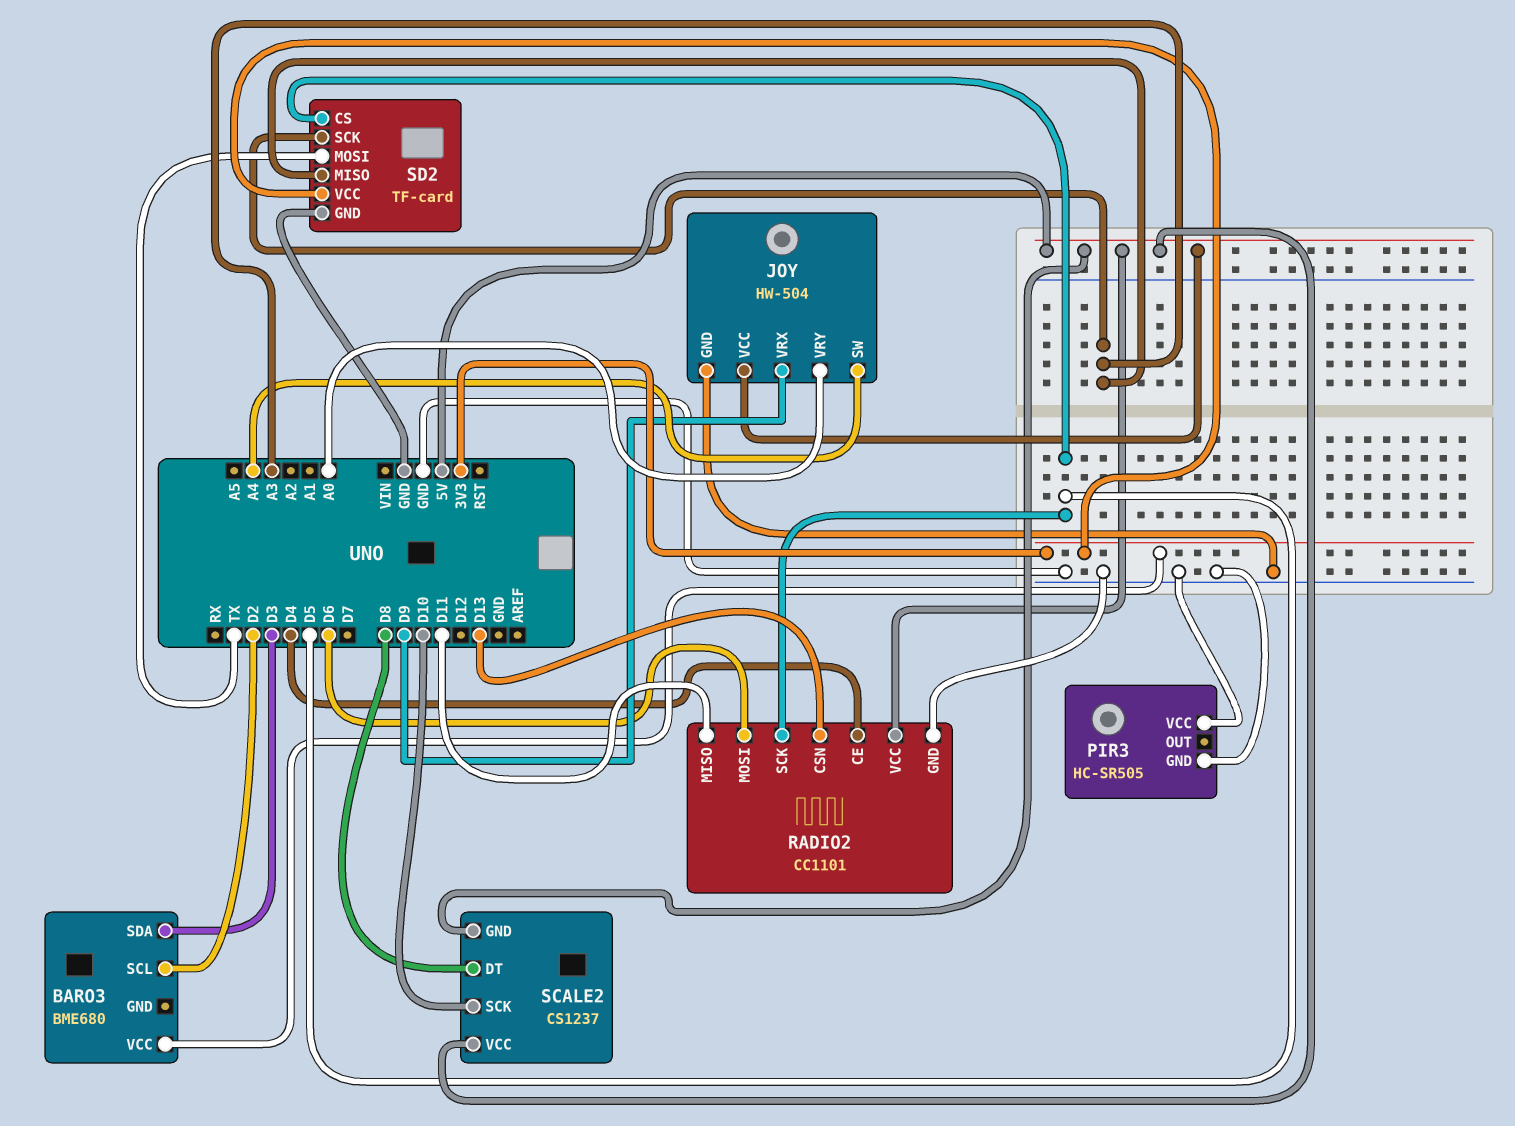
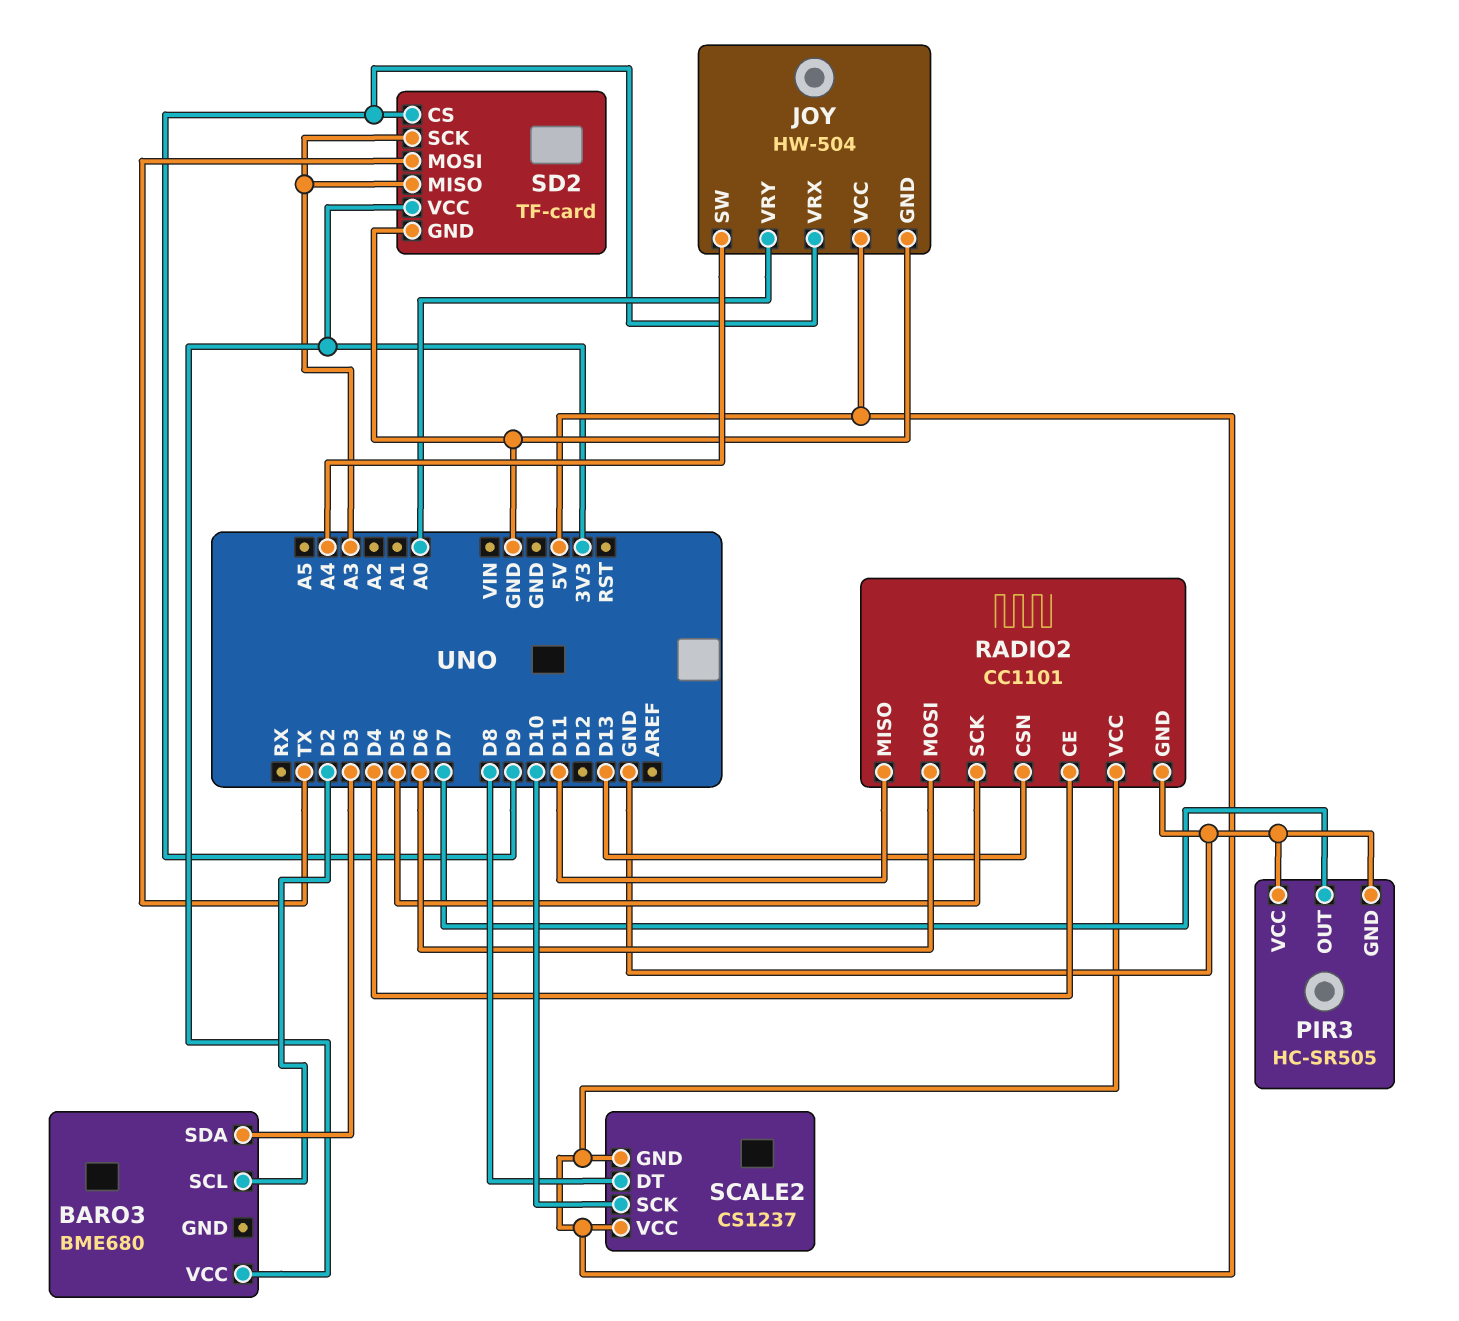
PIR3 pin OUT: none -> D7
SD2 pin CS: D5 -> D9

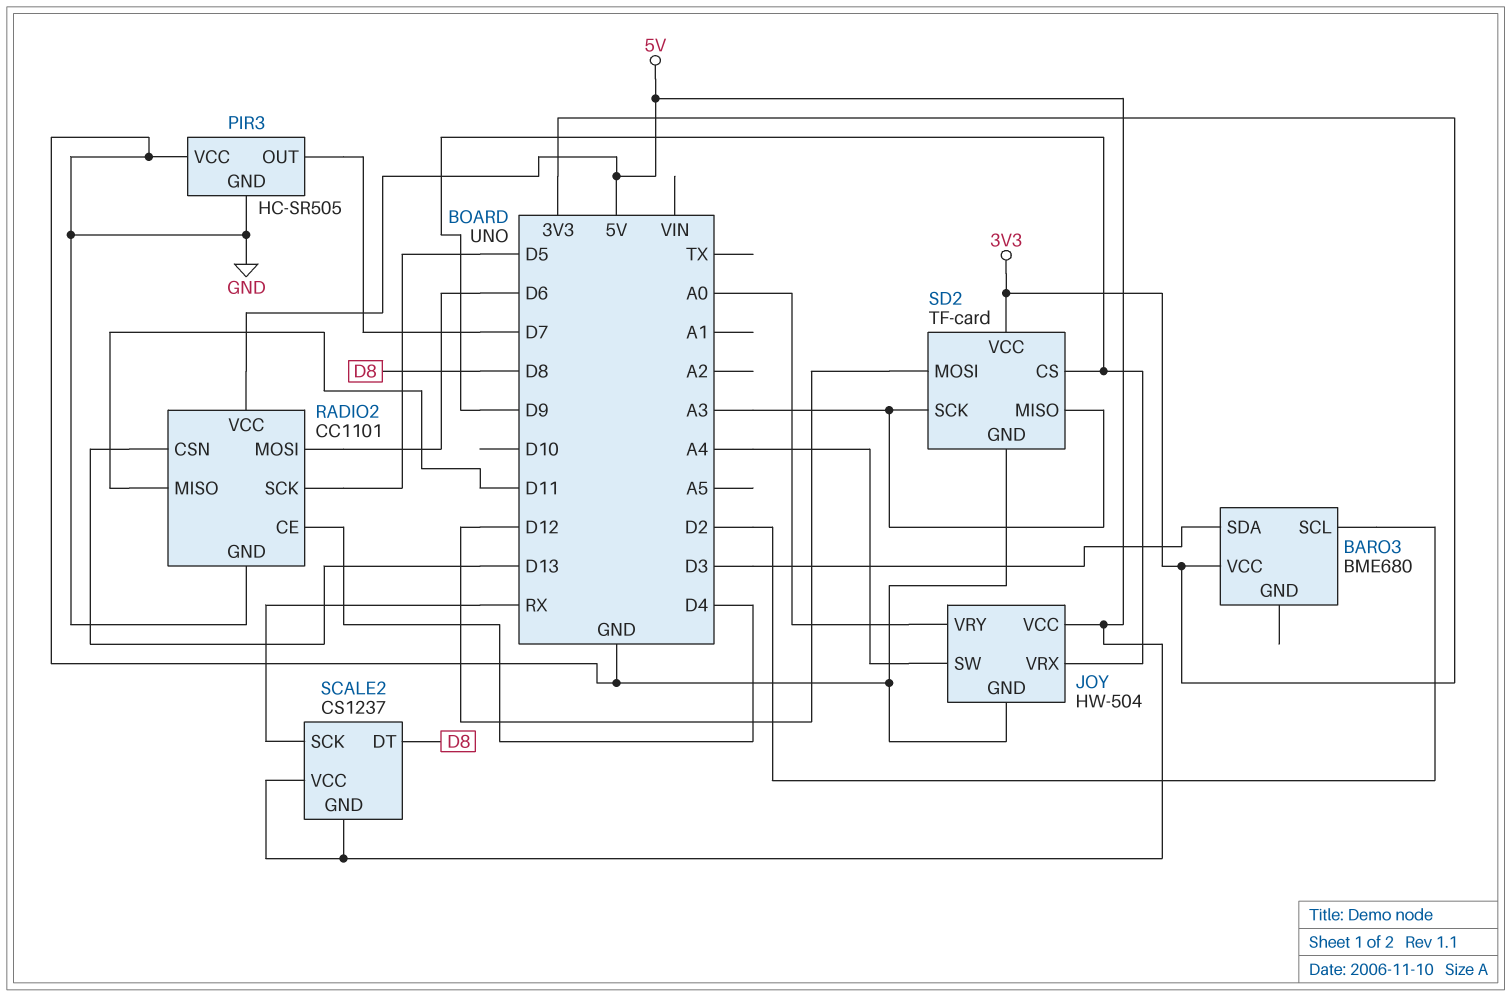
SCALE2 pin SCK: D10 -> RX
SD2 pin MOSI: TX -> D12

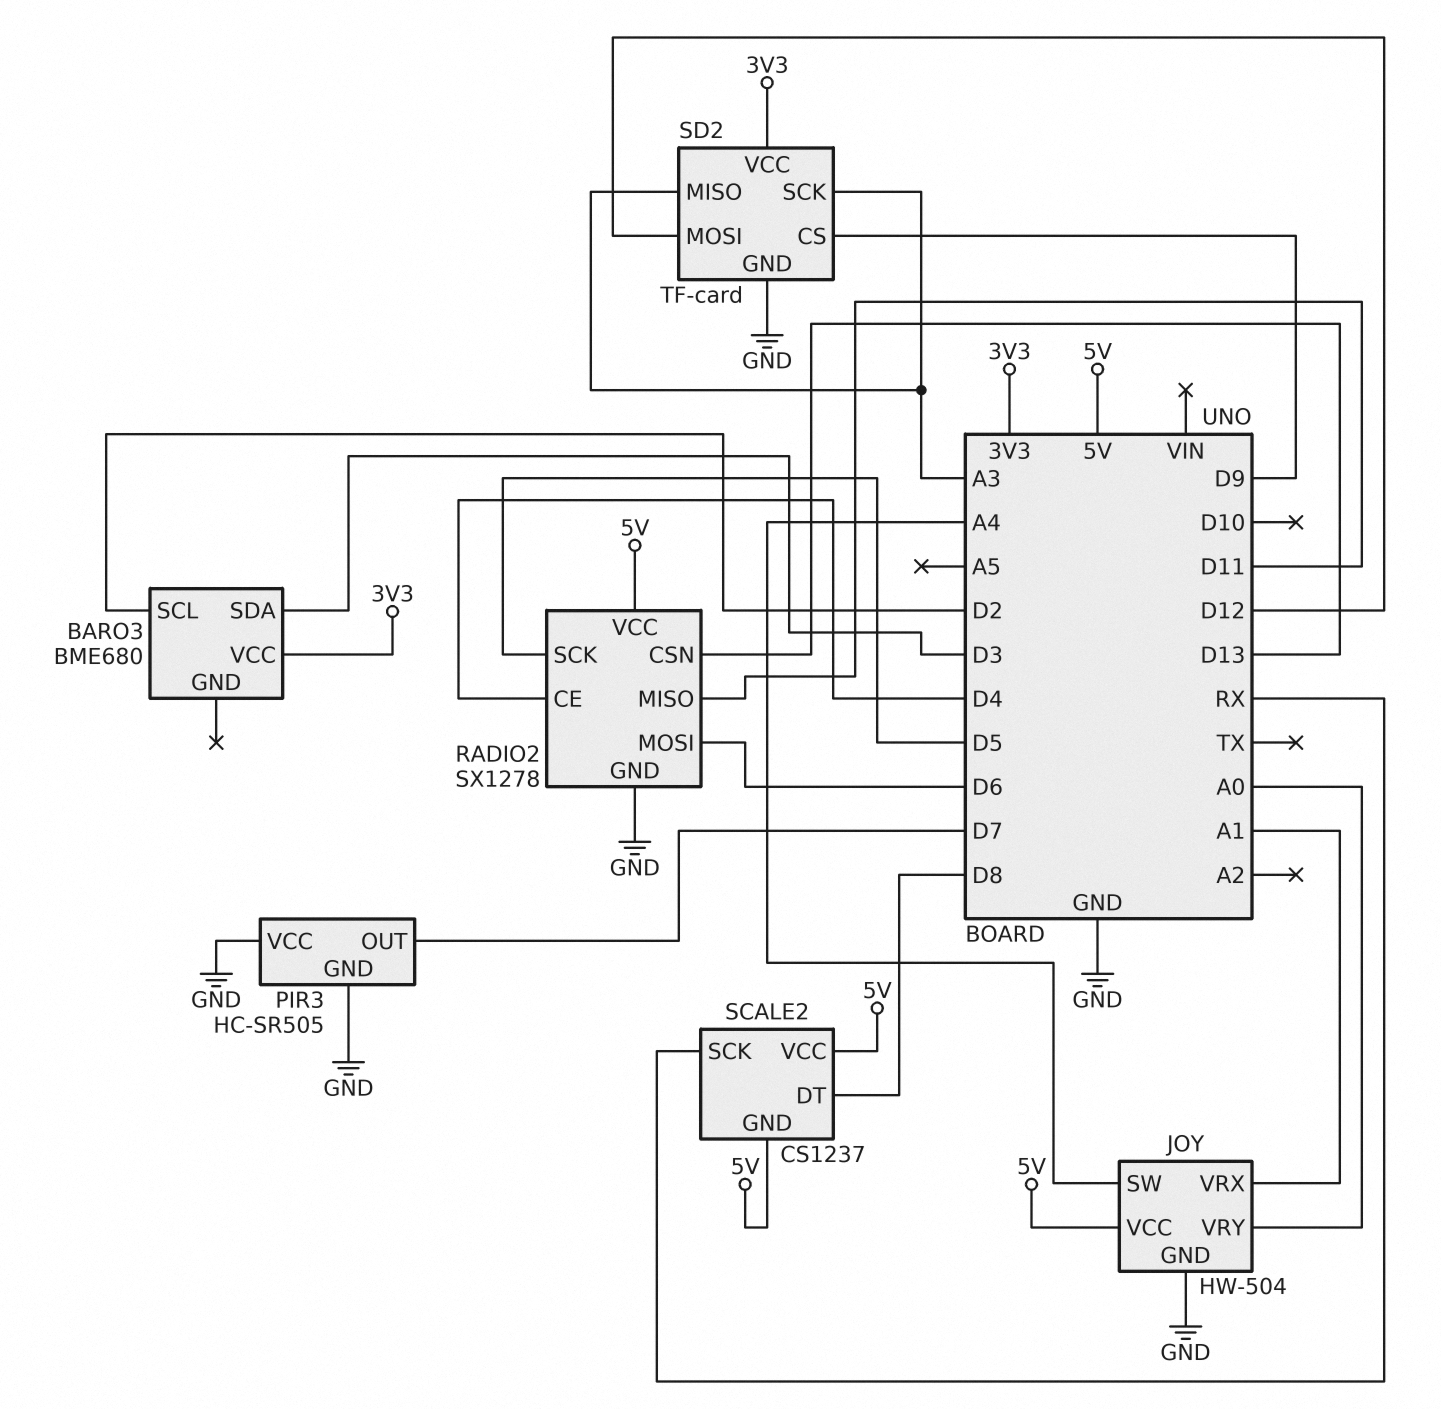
JOY pin VRX: D9 -> A1
RADIO2: CC1101 -> SX1278

